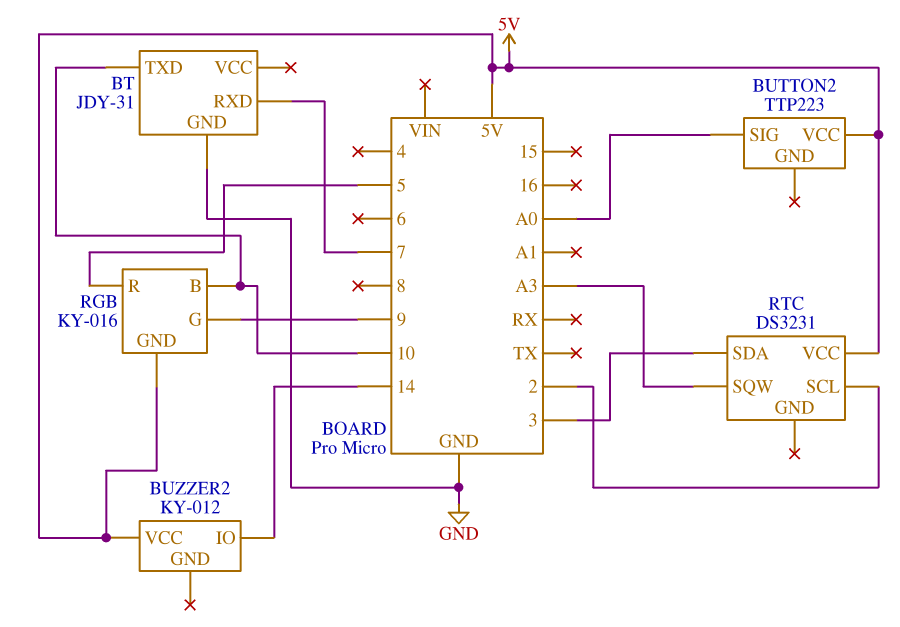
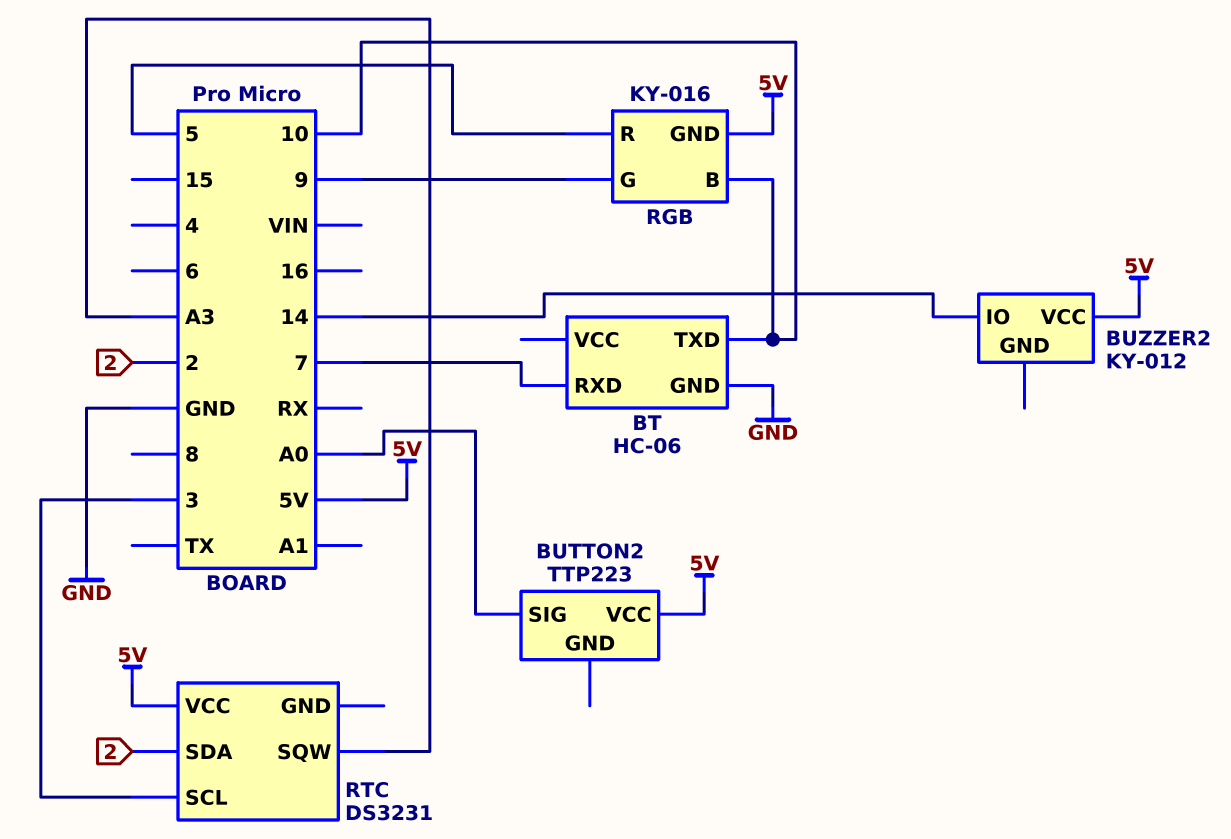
BT: JDY-31 -> HC-06
RTC pin SCL: 2 -> 3
RTC pin SDA: 3 -> 2

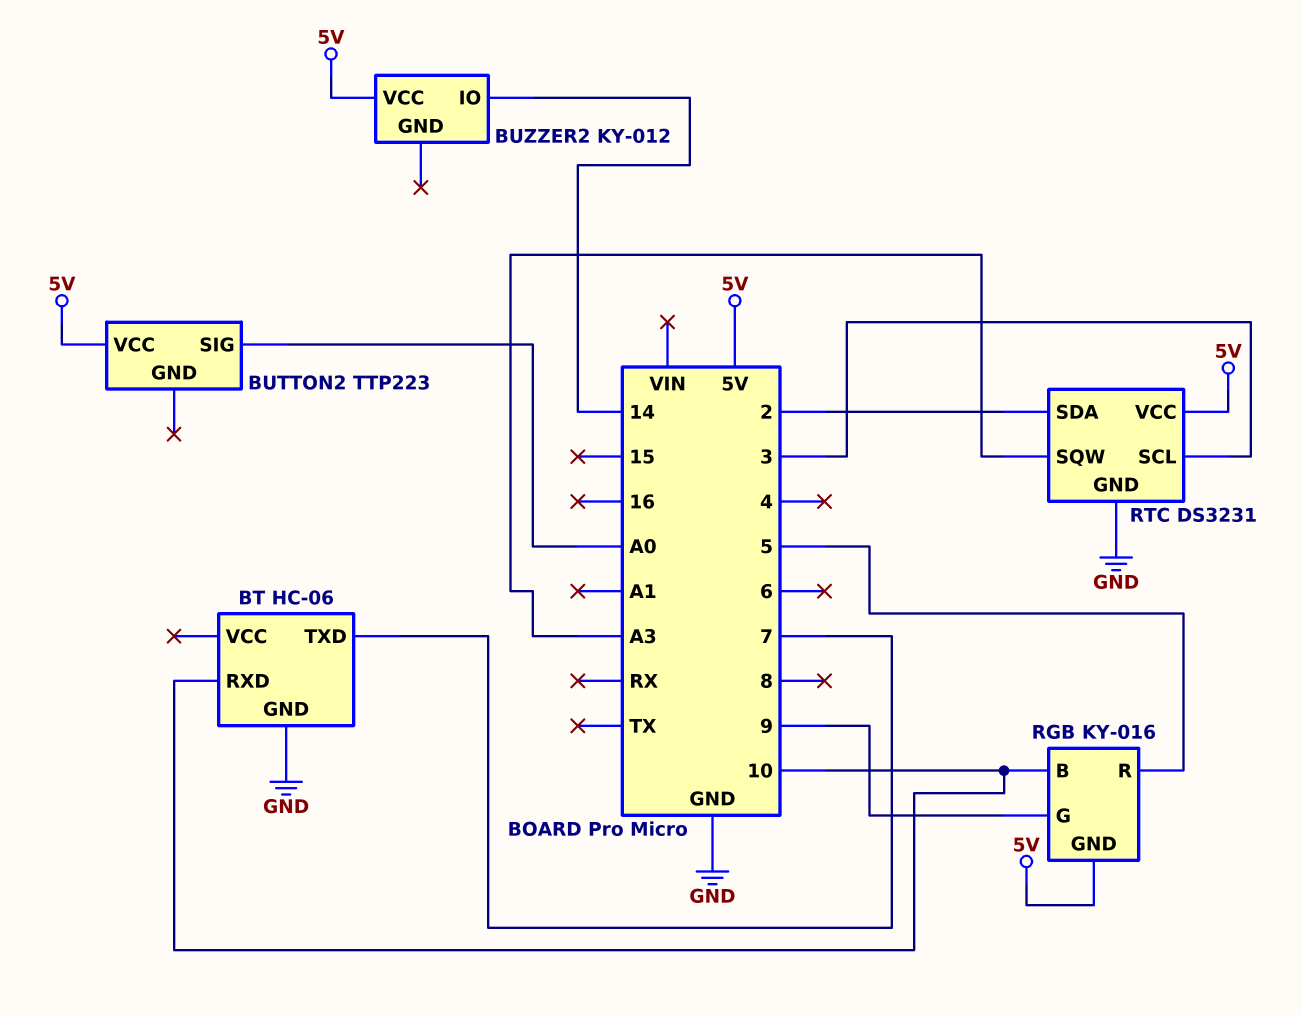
BT pin RXD: 7 -> 10
BT pin TXD: 10 -> 7
RTC pin GND: none -> GND

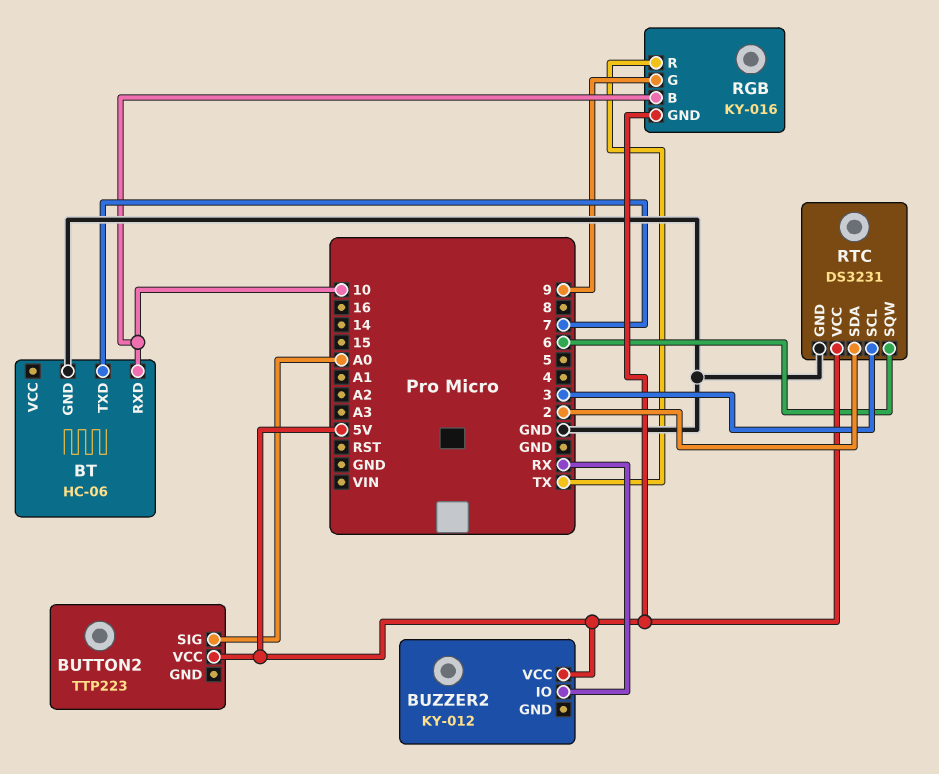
BUZZER2 pin IO: 14 -> RX
RGB pin R: 5 -> TX
RTC pin SQW: A3 -> 6

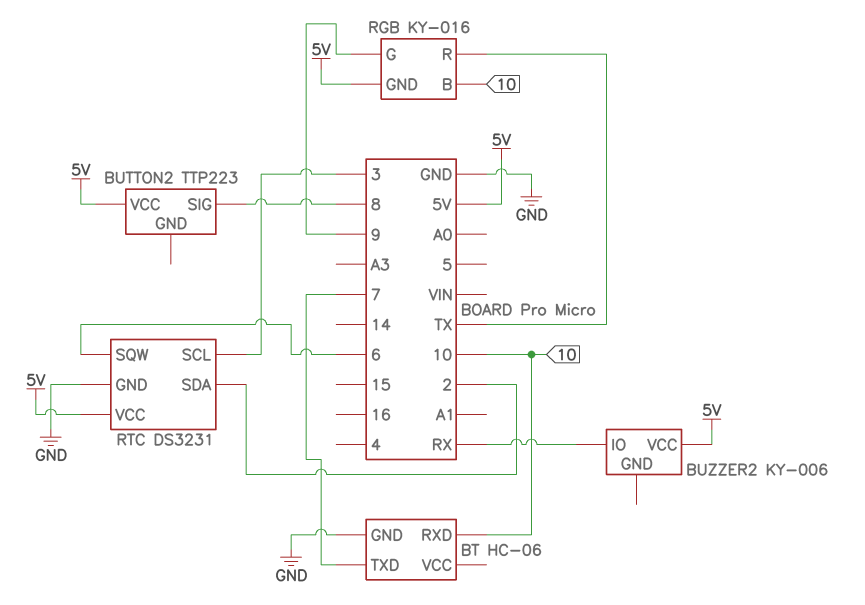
BUTTON2 pin SIG: A0 -> 8
BUZZER2: KY-012 -> KY-006

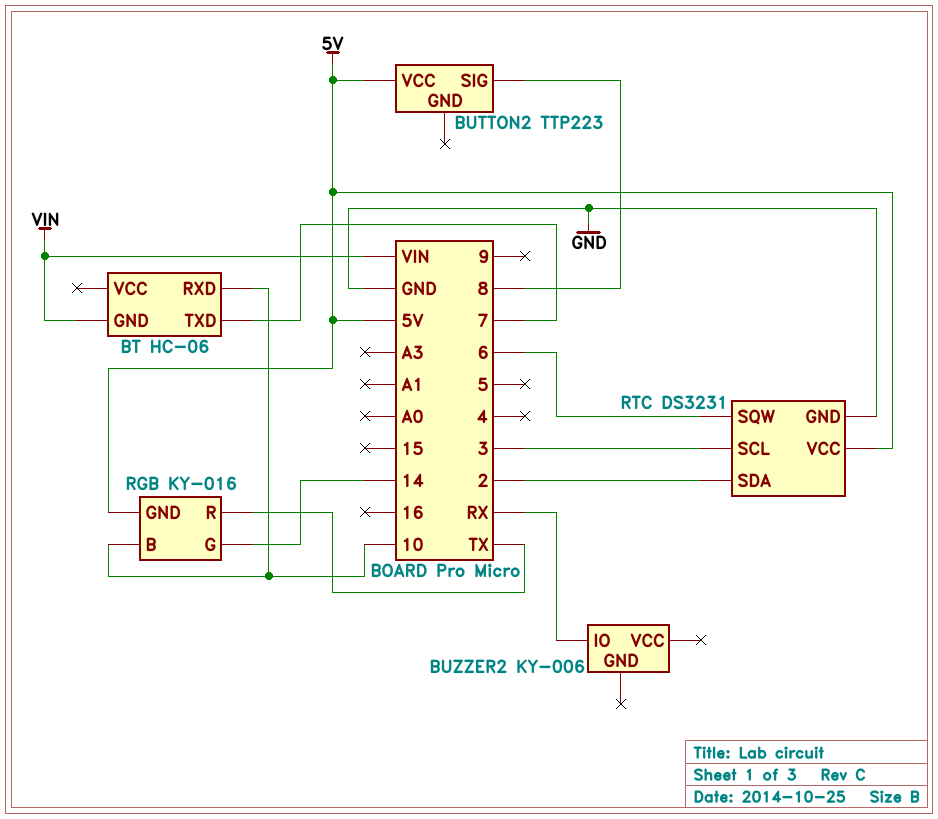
BT pin GND: GND -> VIN
BUZZER2 pin VCC: 5V -> none
RGB pin G: 9 -> 14

